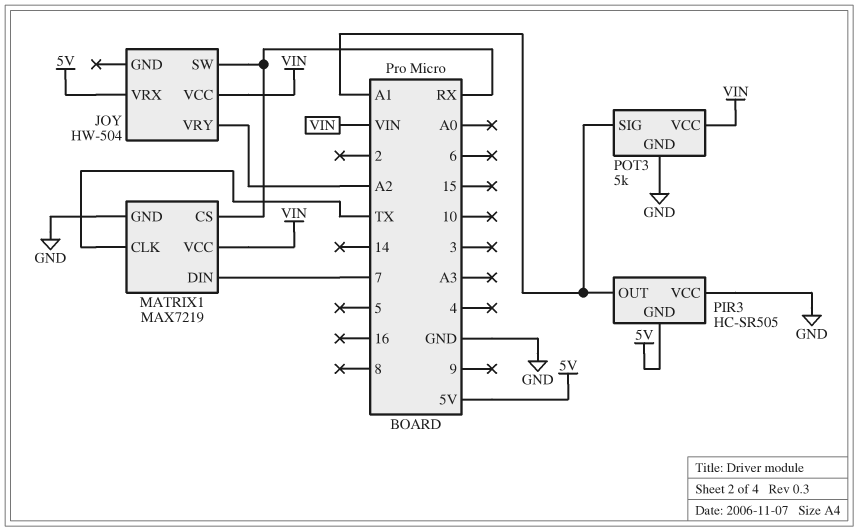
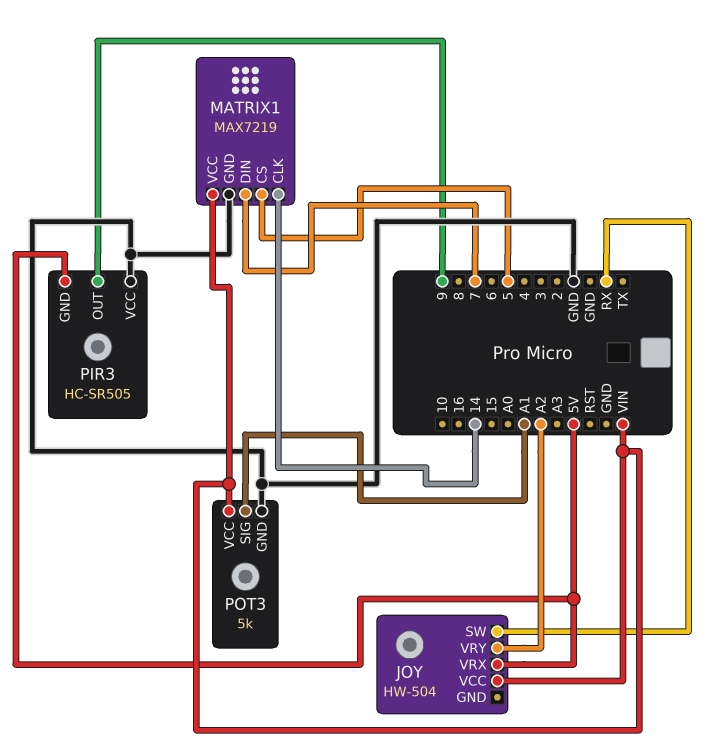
MATRIX1 pin CLK: TX -> 14
MATRIX1 pin CS: RX -> 5
PIR3 pin OUT: A1 -> 9

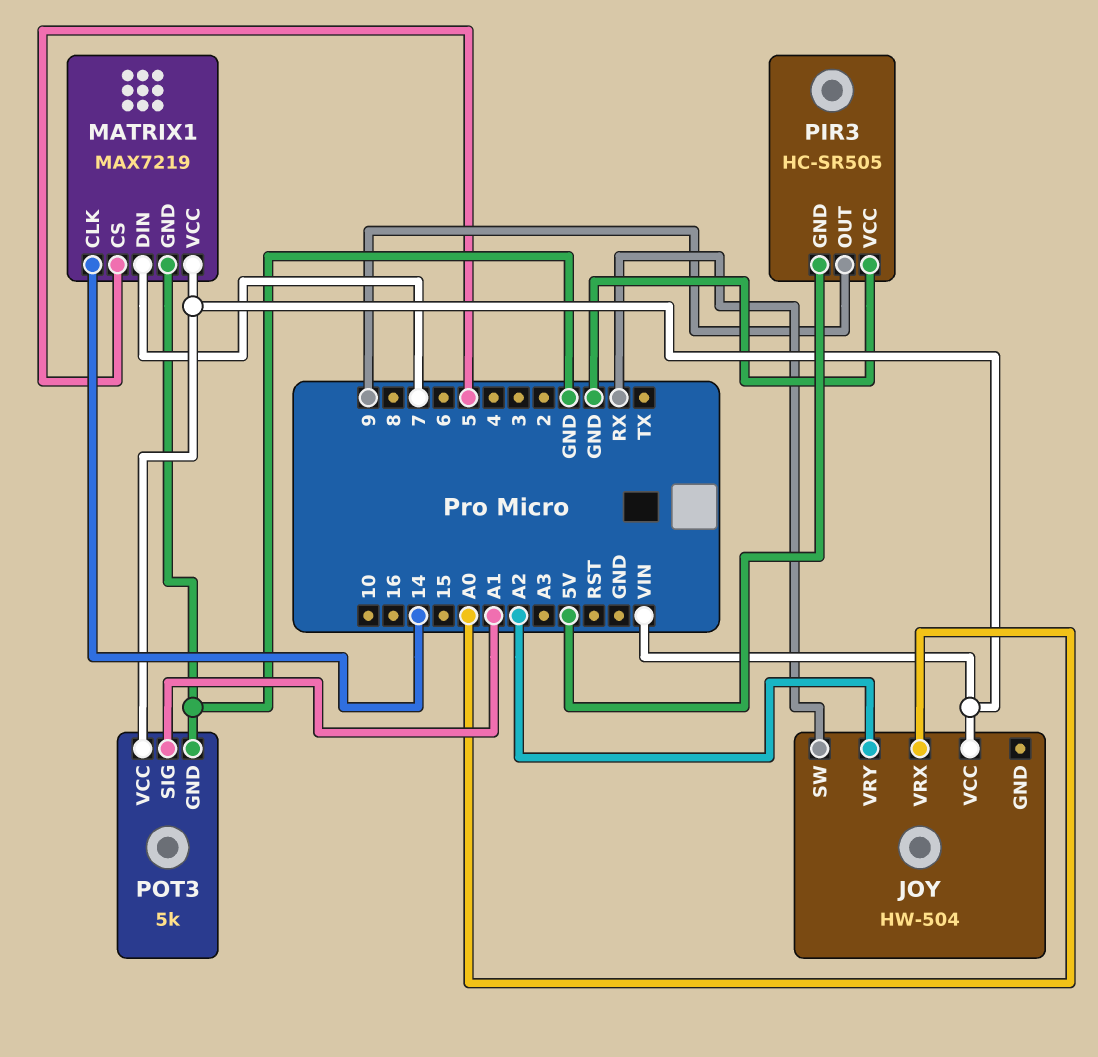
JOY pin VRX: 5V -> A0

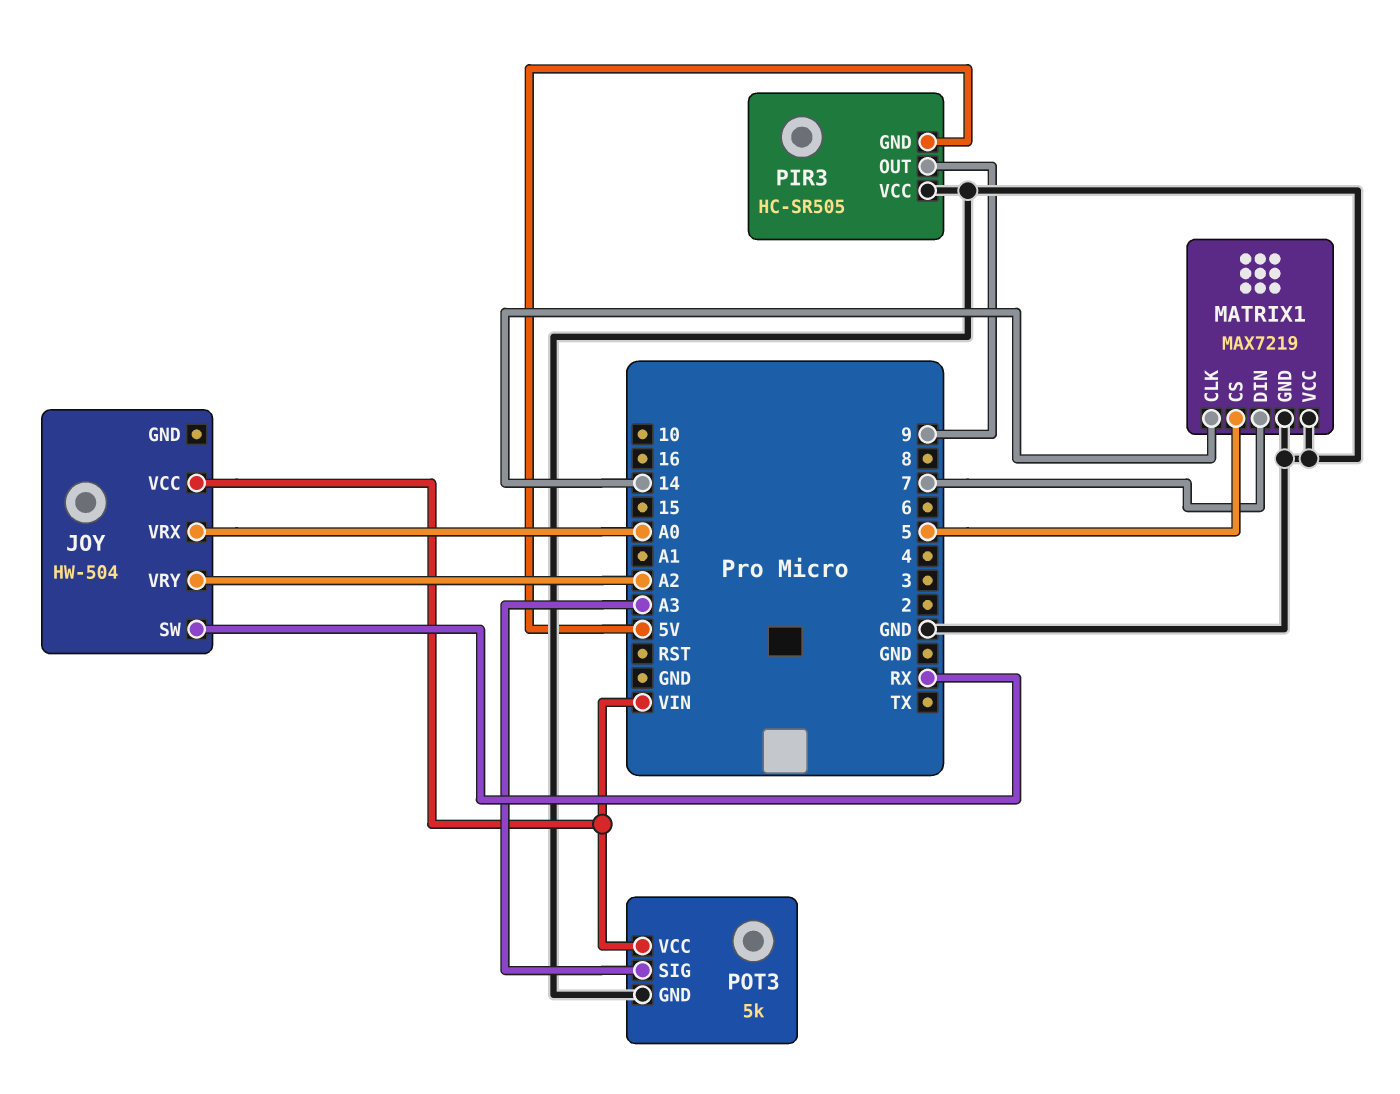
MATRIX1 pin VCC: VIN -> GND
POT3 pin SIG: A1 -> A3

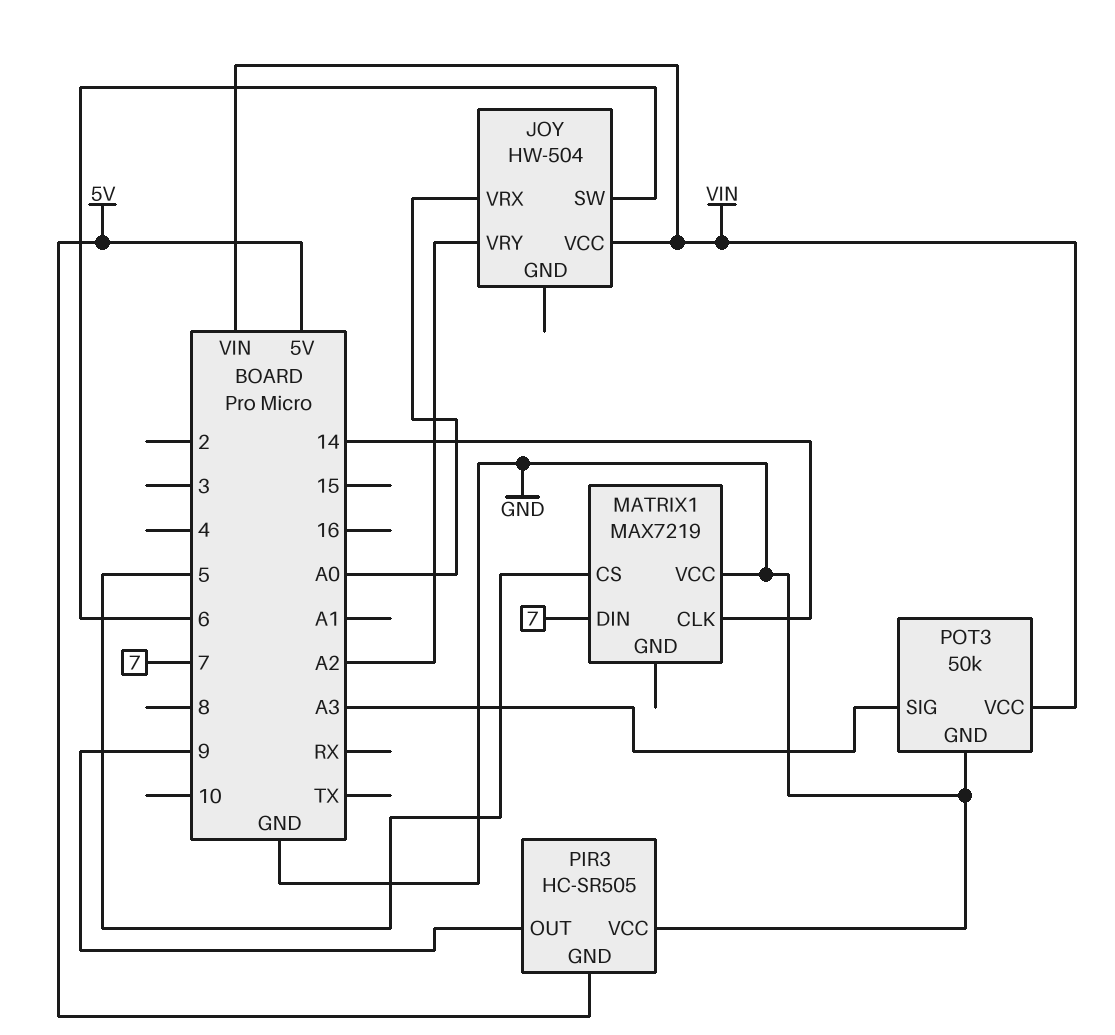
JOY pin SW: RX -> 6
MATRIX1 pin GND: GND -> none
POT3: 5k -> 50k

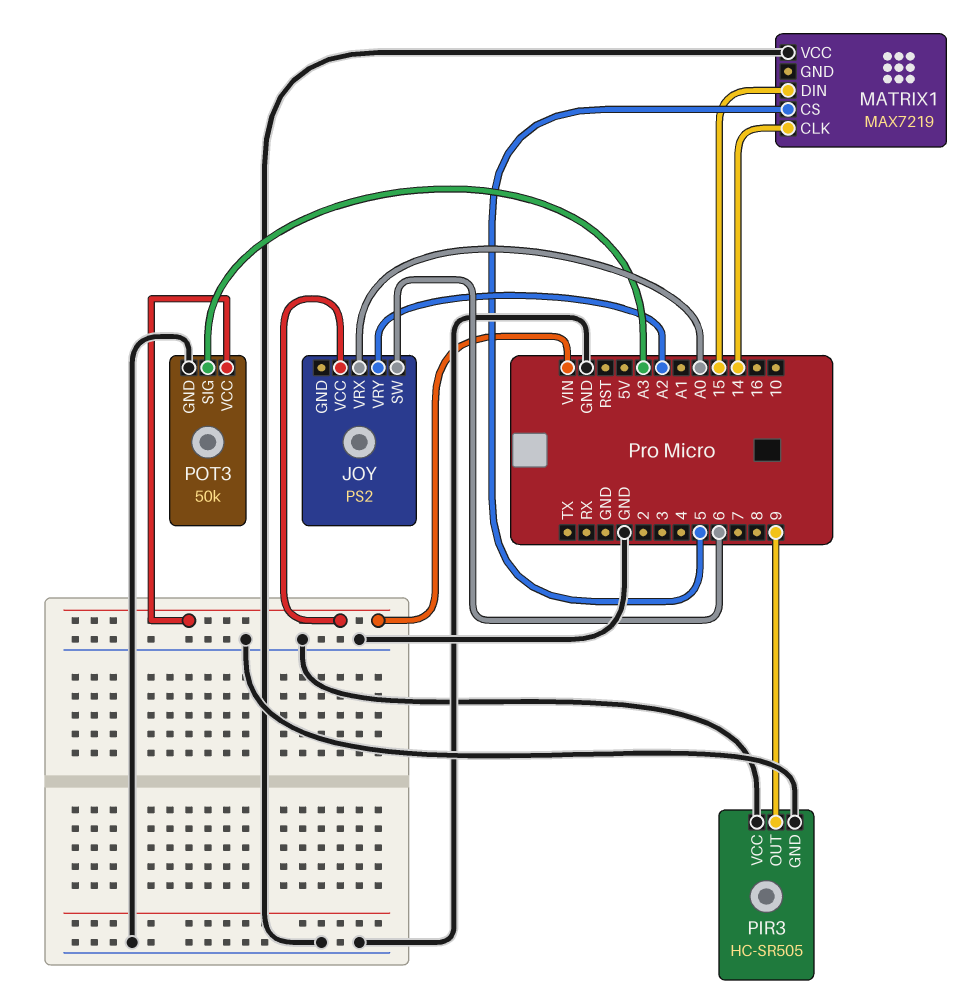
JOY: HW-504 -> PS2
MATRIX1 pin DIN: 7 -> 15
PIR3 pin GND: 5V -> GND

